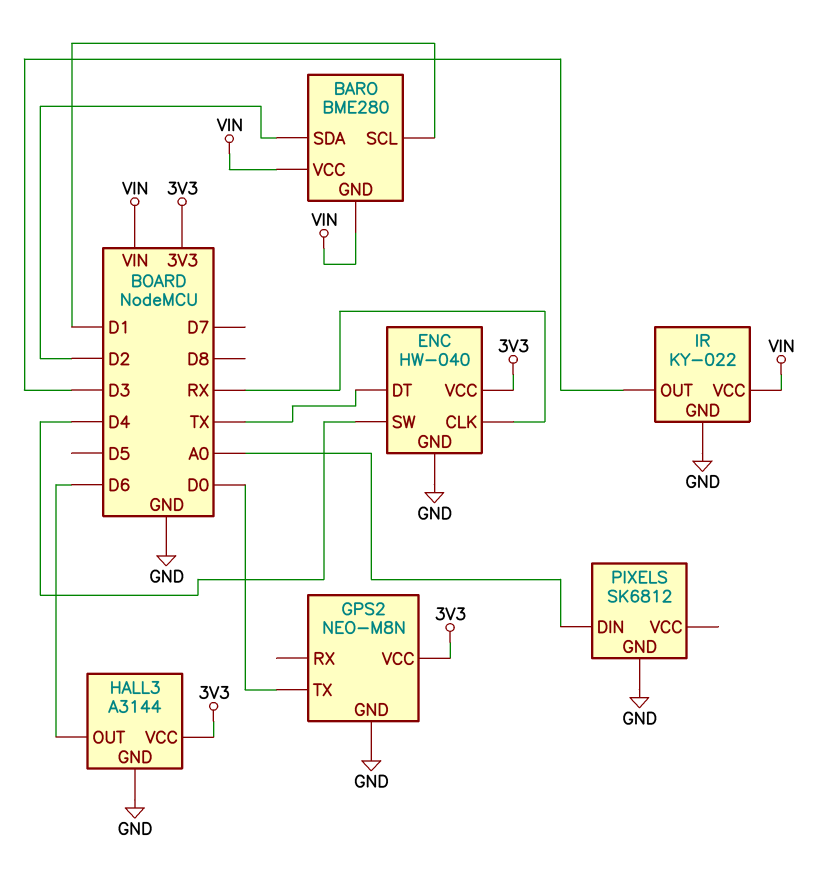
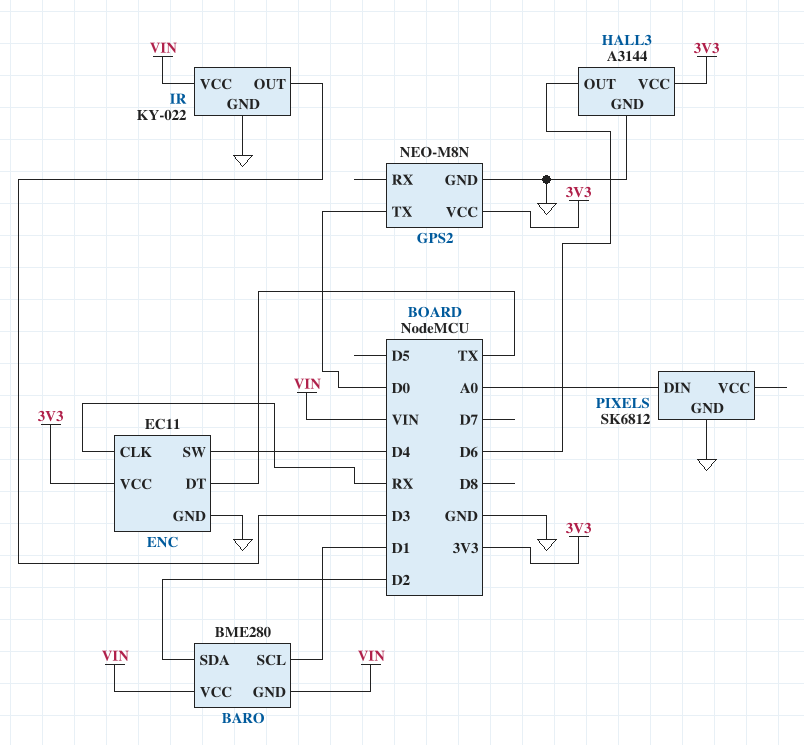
ENC: HW-040 -> EC11

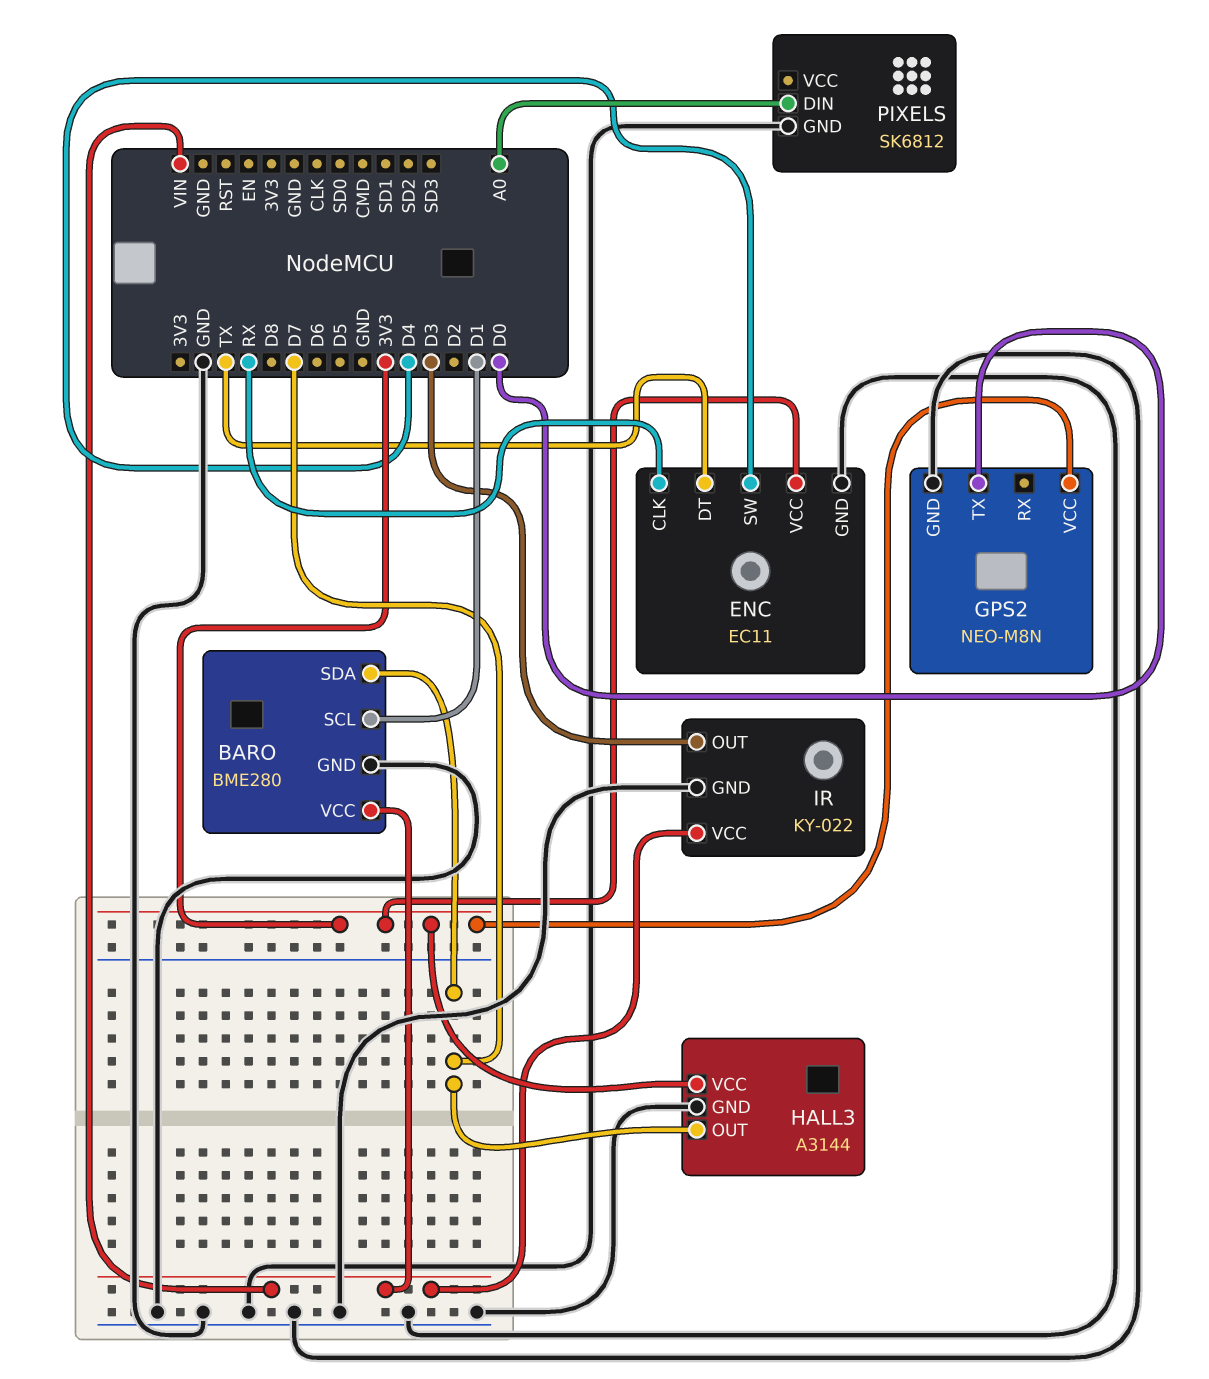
BARO pin GND: VIN -> GND
BARO pin SDA: D2 -> D7
HALL3 pin OUT: D6 -> D7

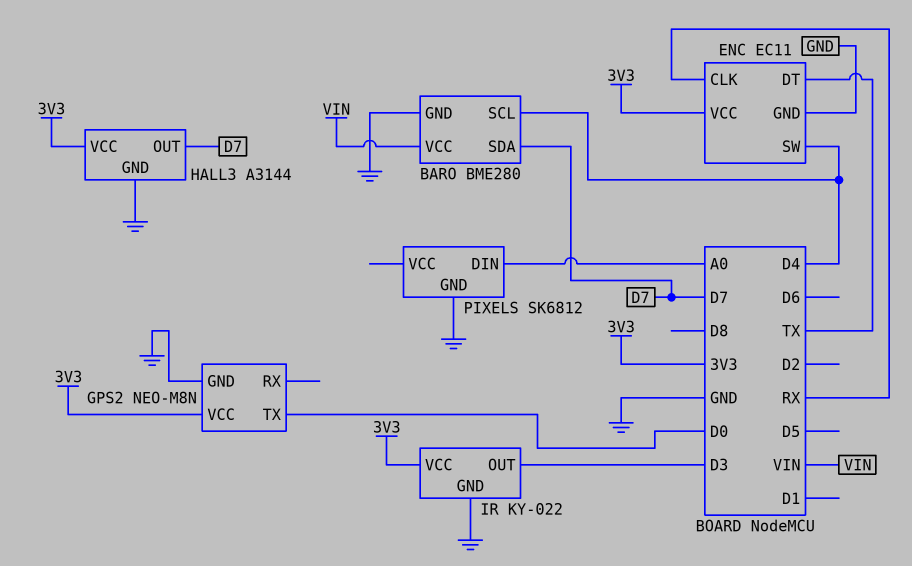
BARO pin SCL: D1 -> D4
IR pin VCC: VIN -> 3V3

